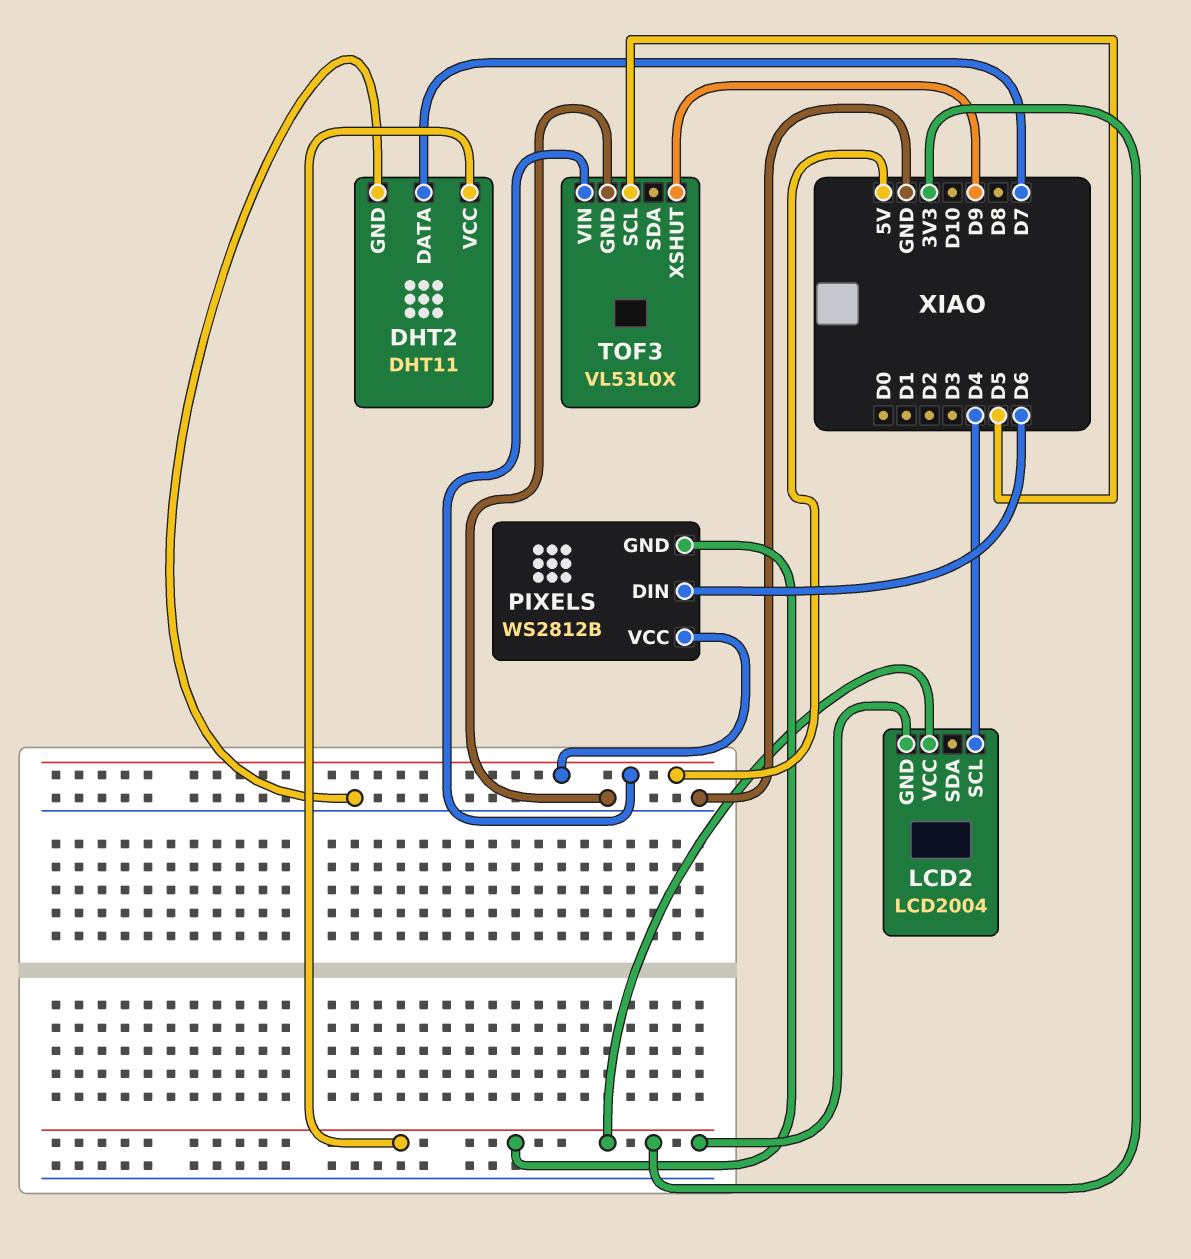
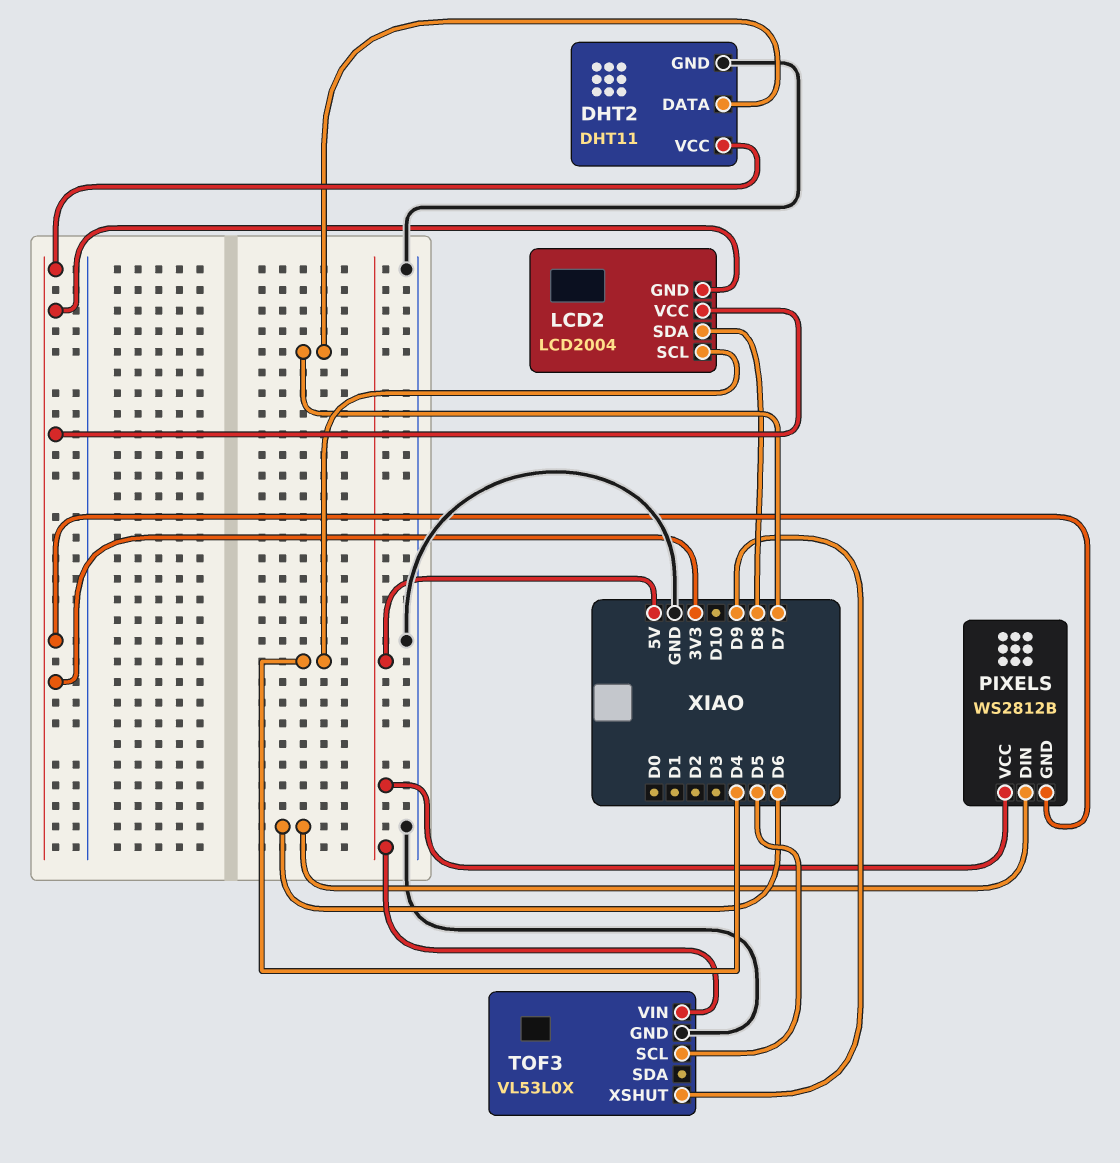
LCD2 pin SDA: none -> D8

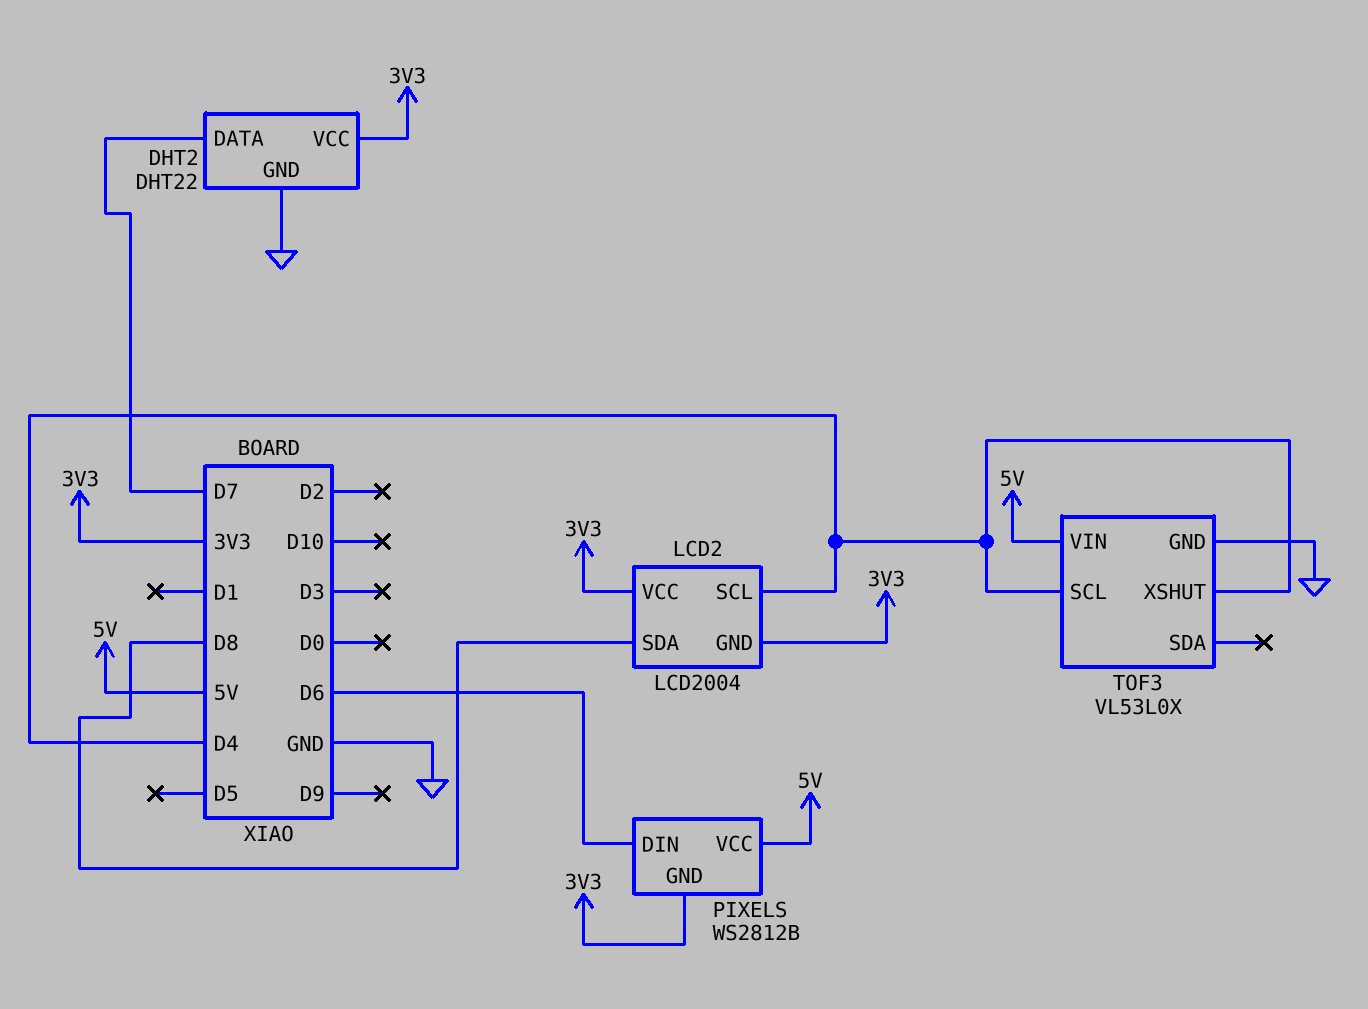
DHT2: DHT11 -> DHT22
TOF3 pin SCL: D5 -> D4
TOF3 pin XSHUT: D9 -> D4

